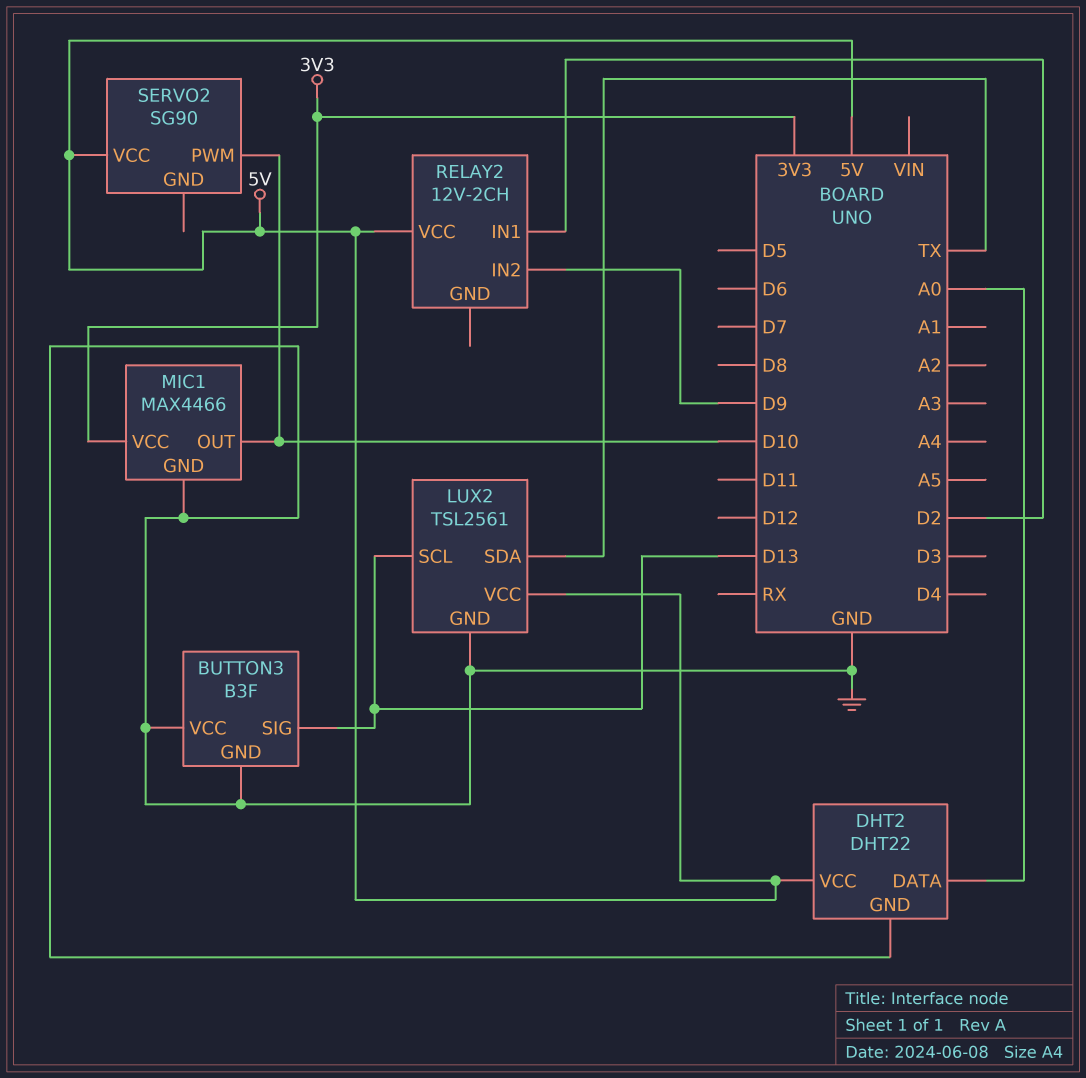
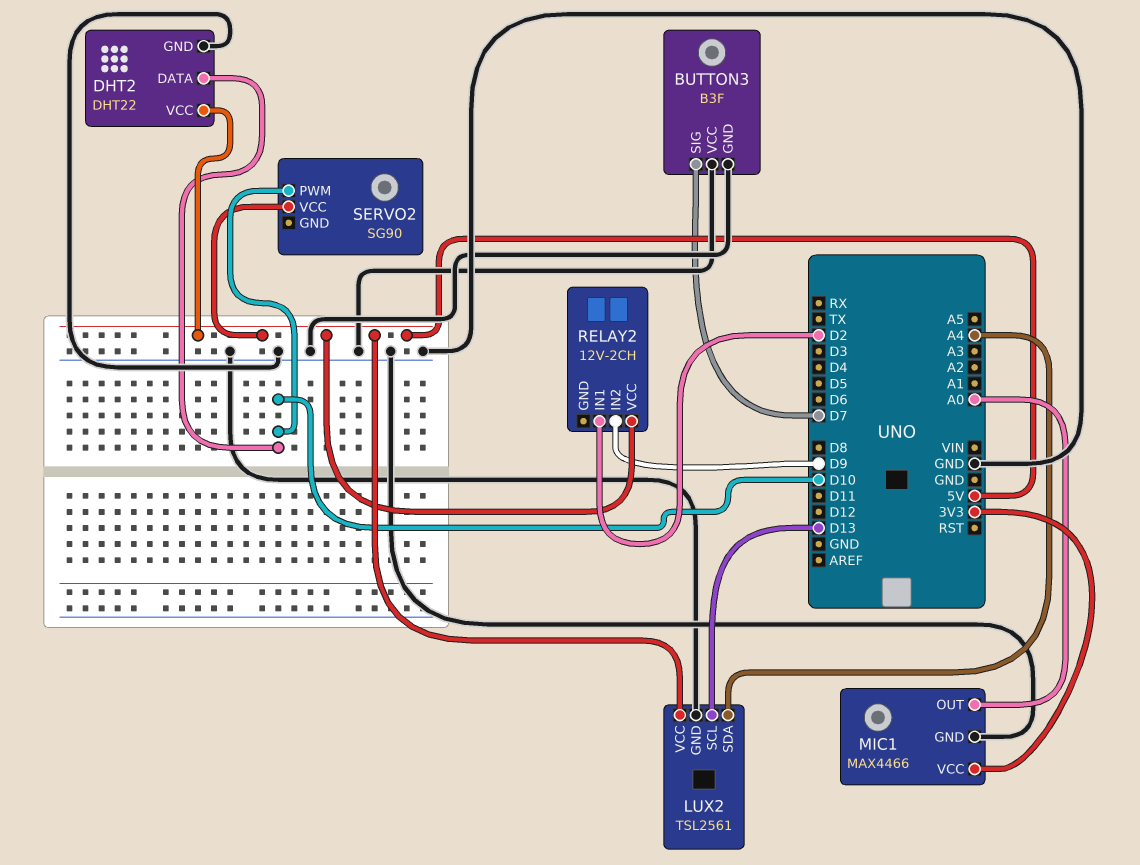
BUTTON3 pin SIG: D13 -> D7
DHT2 pin DATA: A0 -> D10
LUX2 pin SDA: TX -> A4
MIC1 pin OUT: D10 -> A0

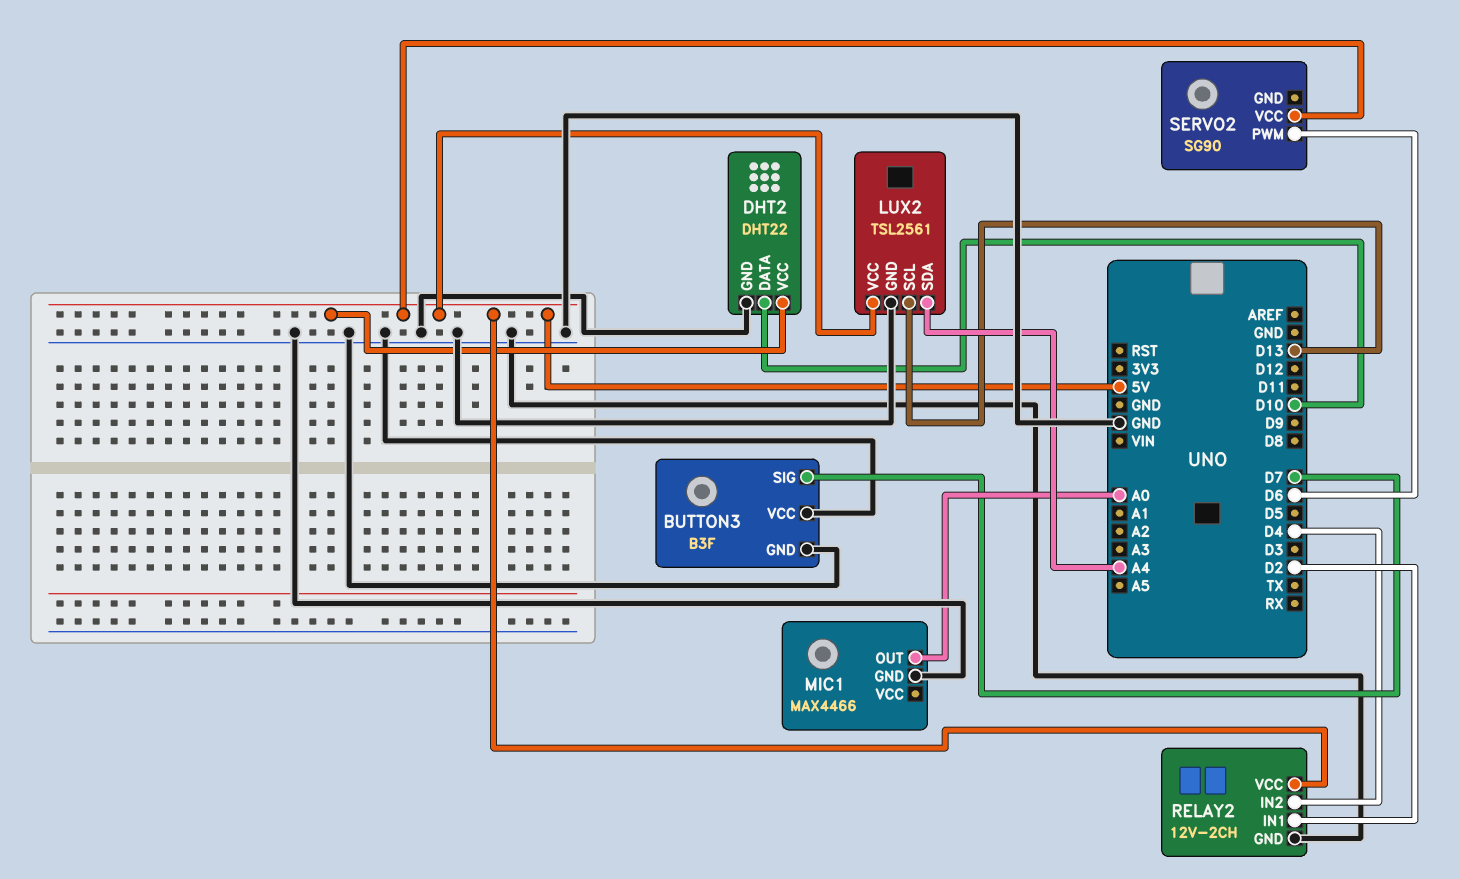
MIC1 pin VCC: 3V3 -> none
RELAY2 pin GND: none -> GND
RELAY2 pin IN2: D9 -> D4
SERVO2 pin PWM: D10 -> D6

